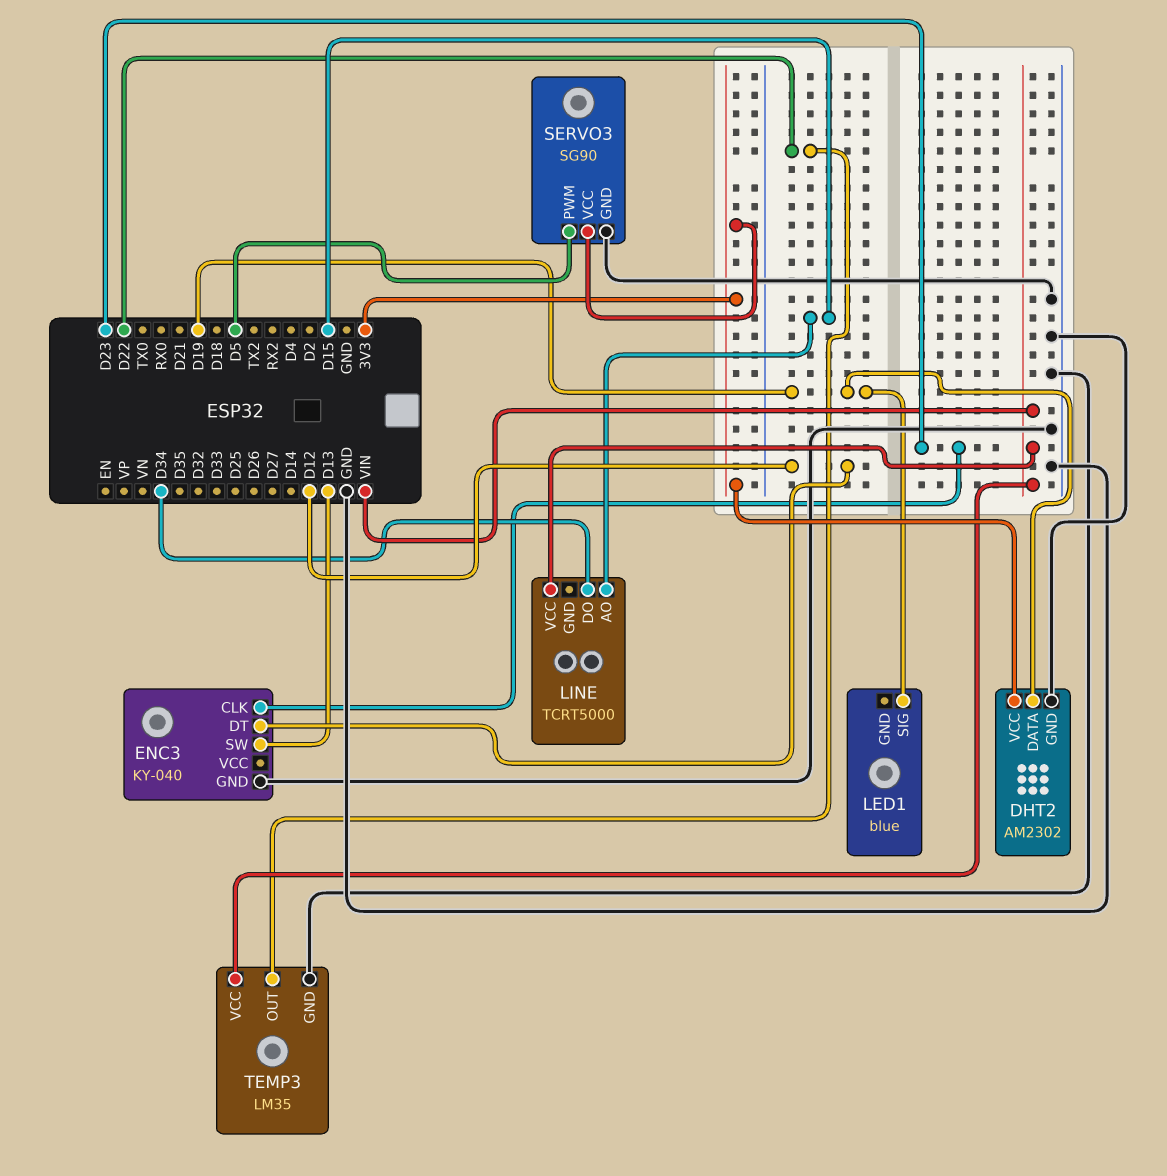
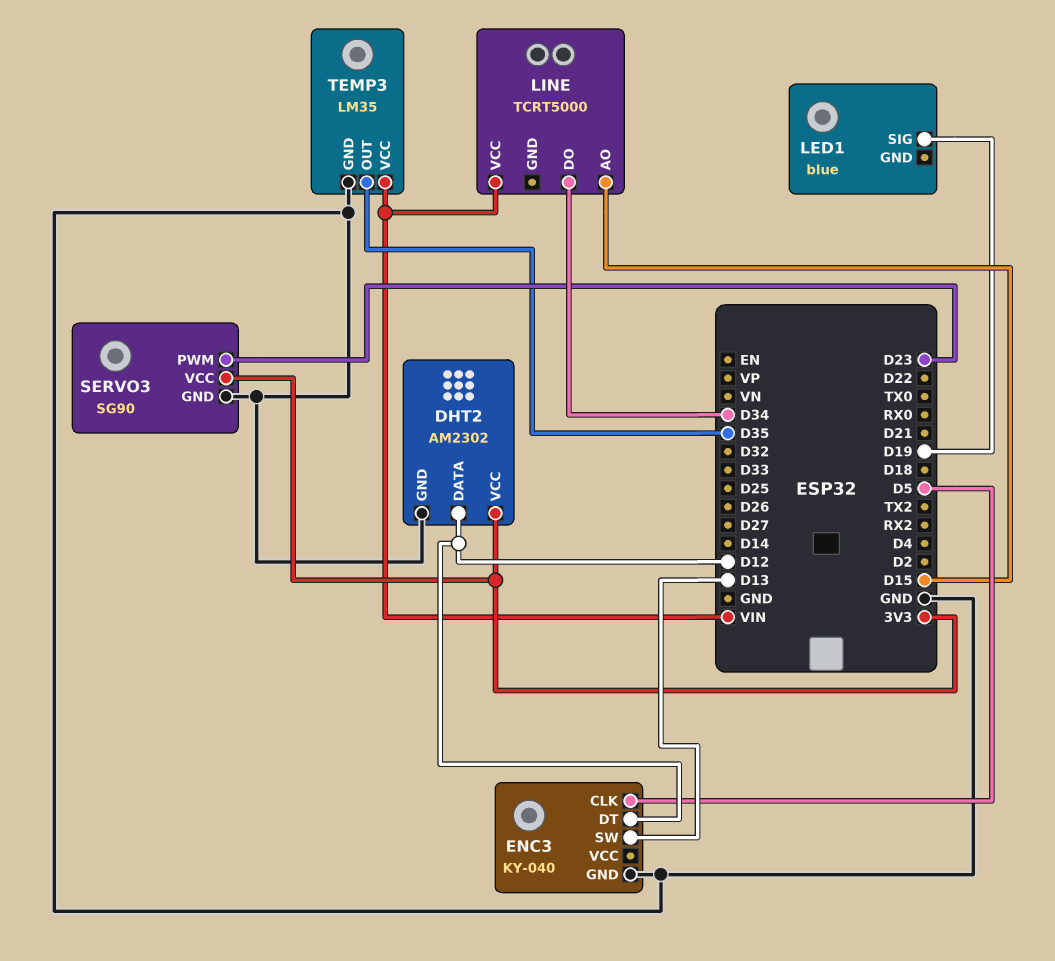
DHT2 pin DATA: D19 -> D12
ENC3 pin CLK: D23 -> D5
SERVO3 pin PWM: D5 -> D23
TEMP3 pin OUT: D22 -> D35

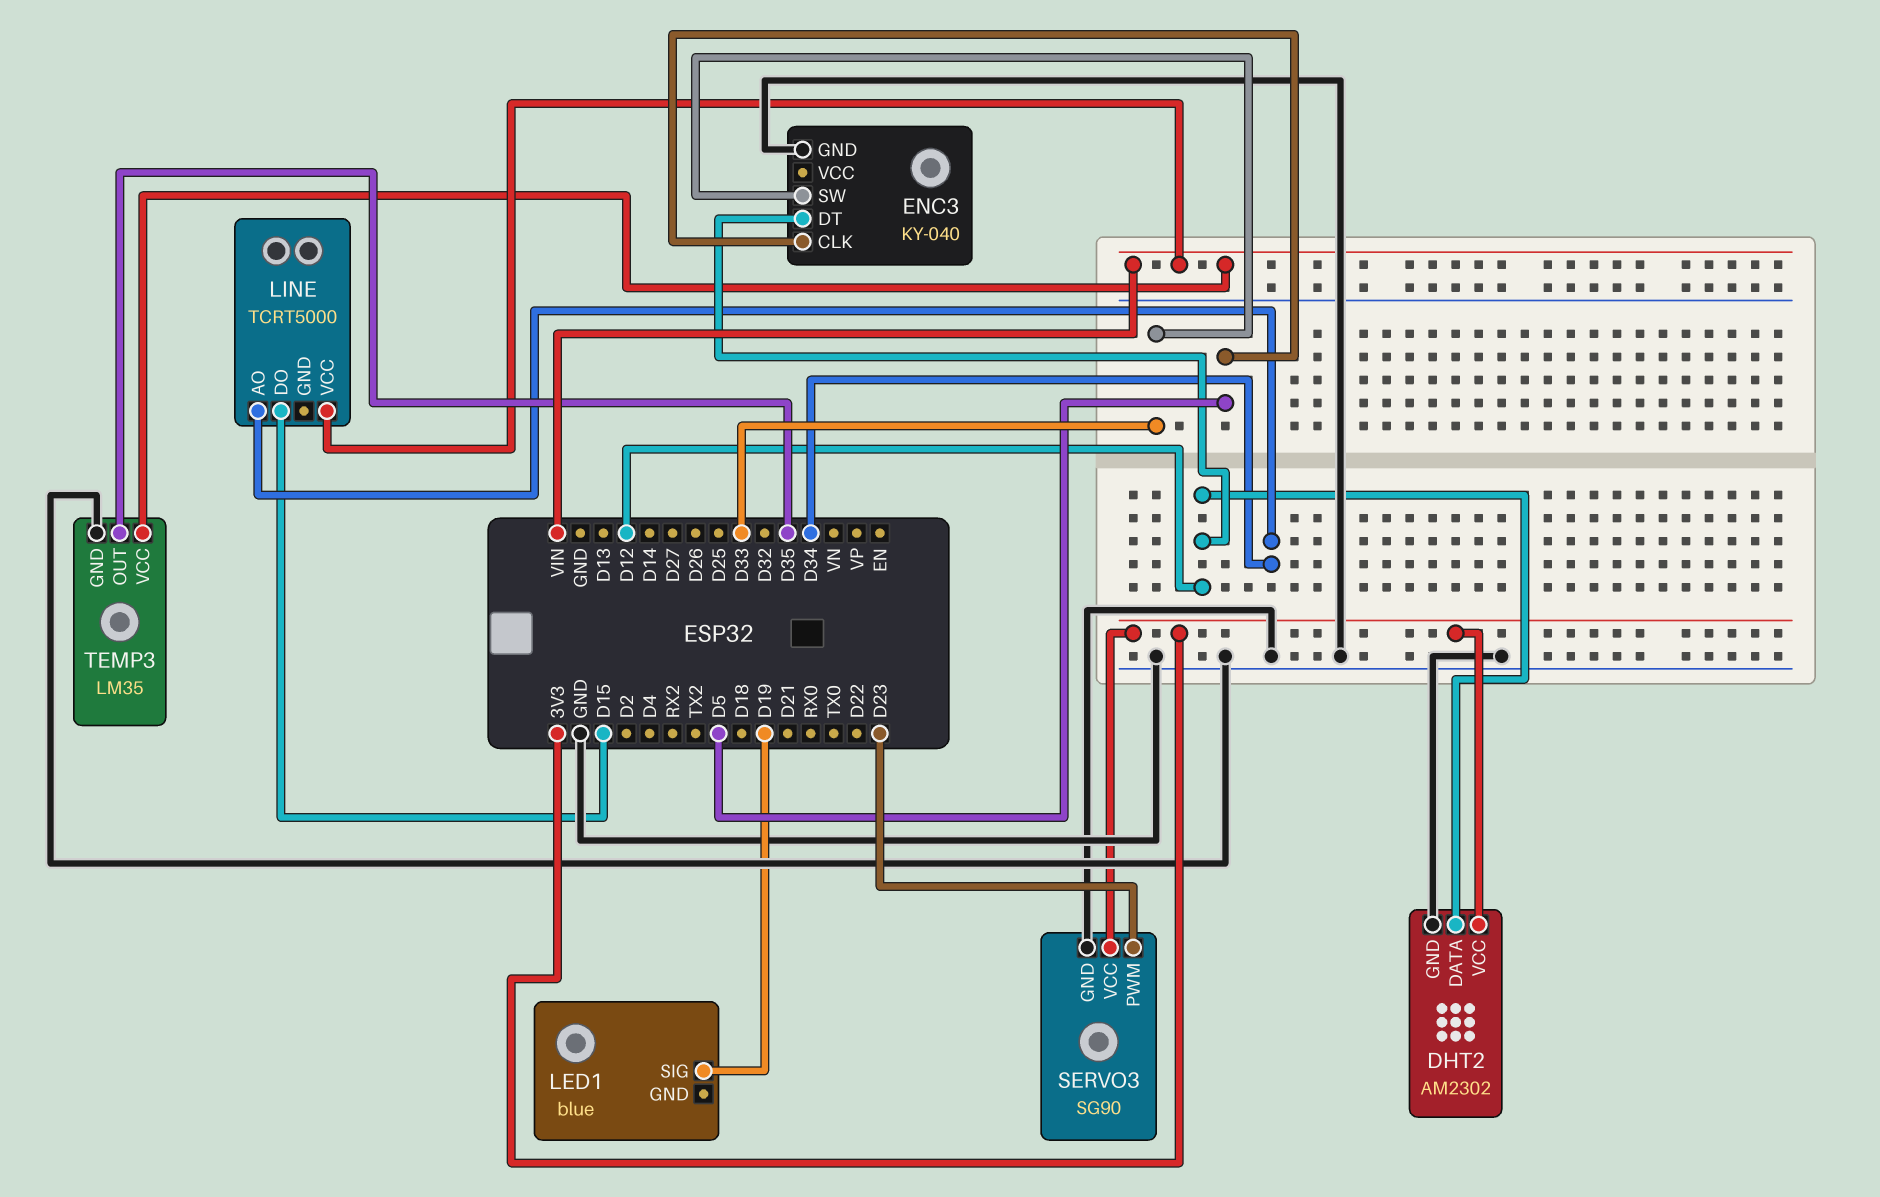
ENC3 pin SW: D13 -> D33
LINE pin AO: D15 -> D34
LINE pin DO: D34 -> D15

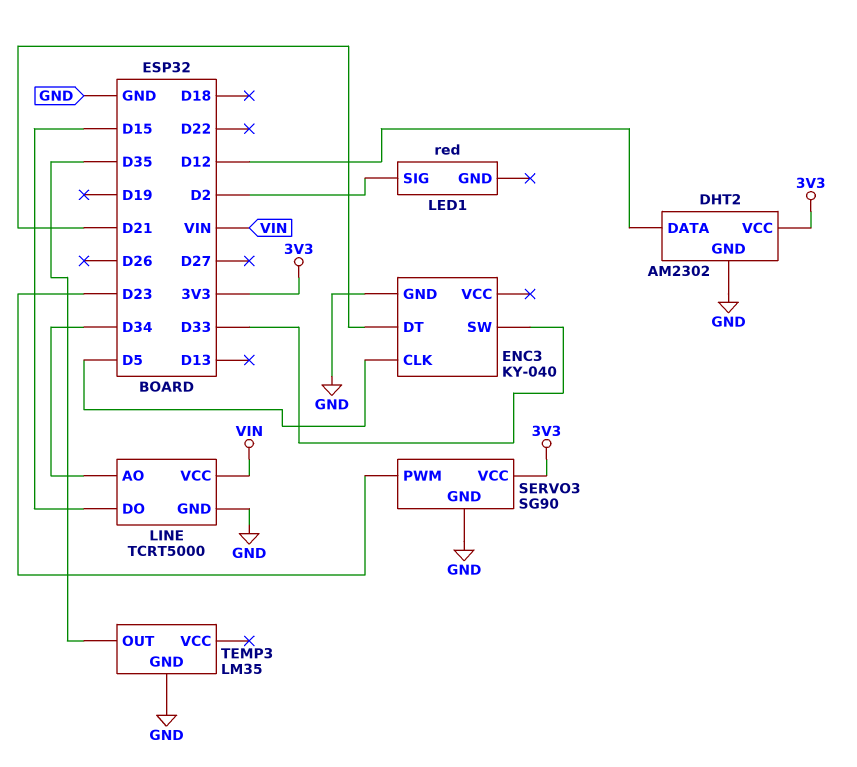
ENC3 pin DT: D12 -> D21
LED1: blue -> red
LED1 pin SIG: D19 -> D2
LINE pin GND: none -> GND
TEMP3 pin VCC: VIN -> none

